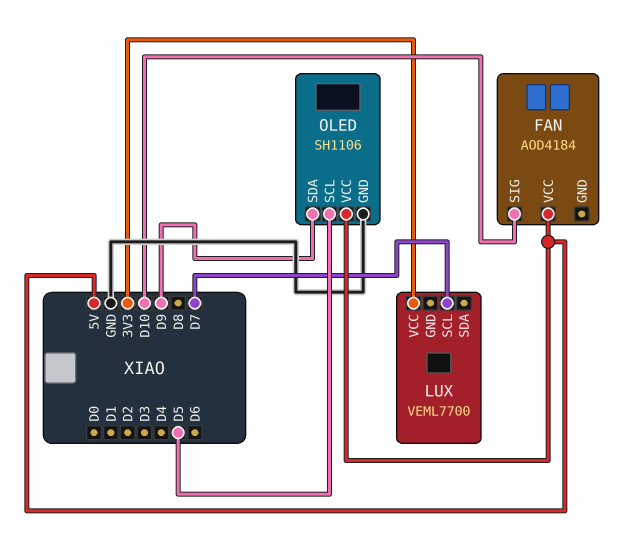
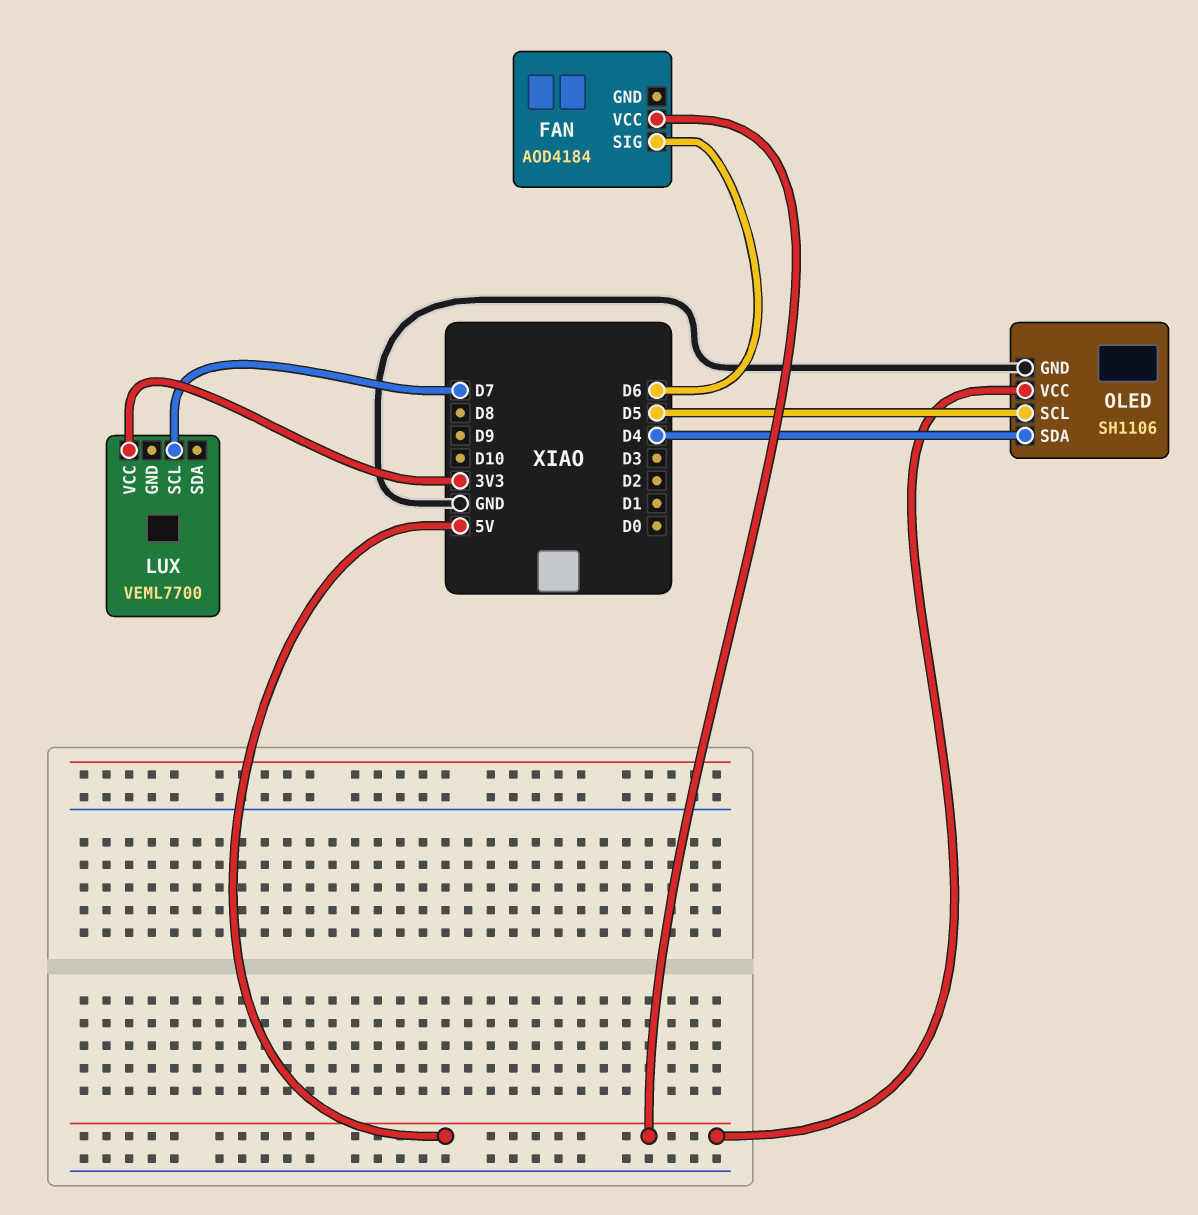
FAN pin SIG: D10 -> D6
OLED pin SDA: D9 -> D4

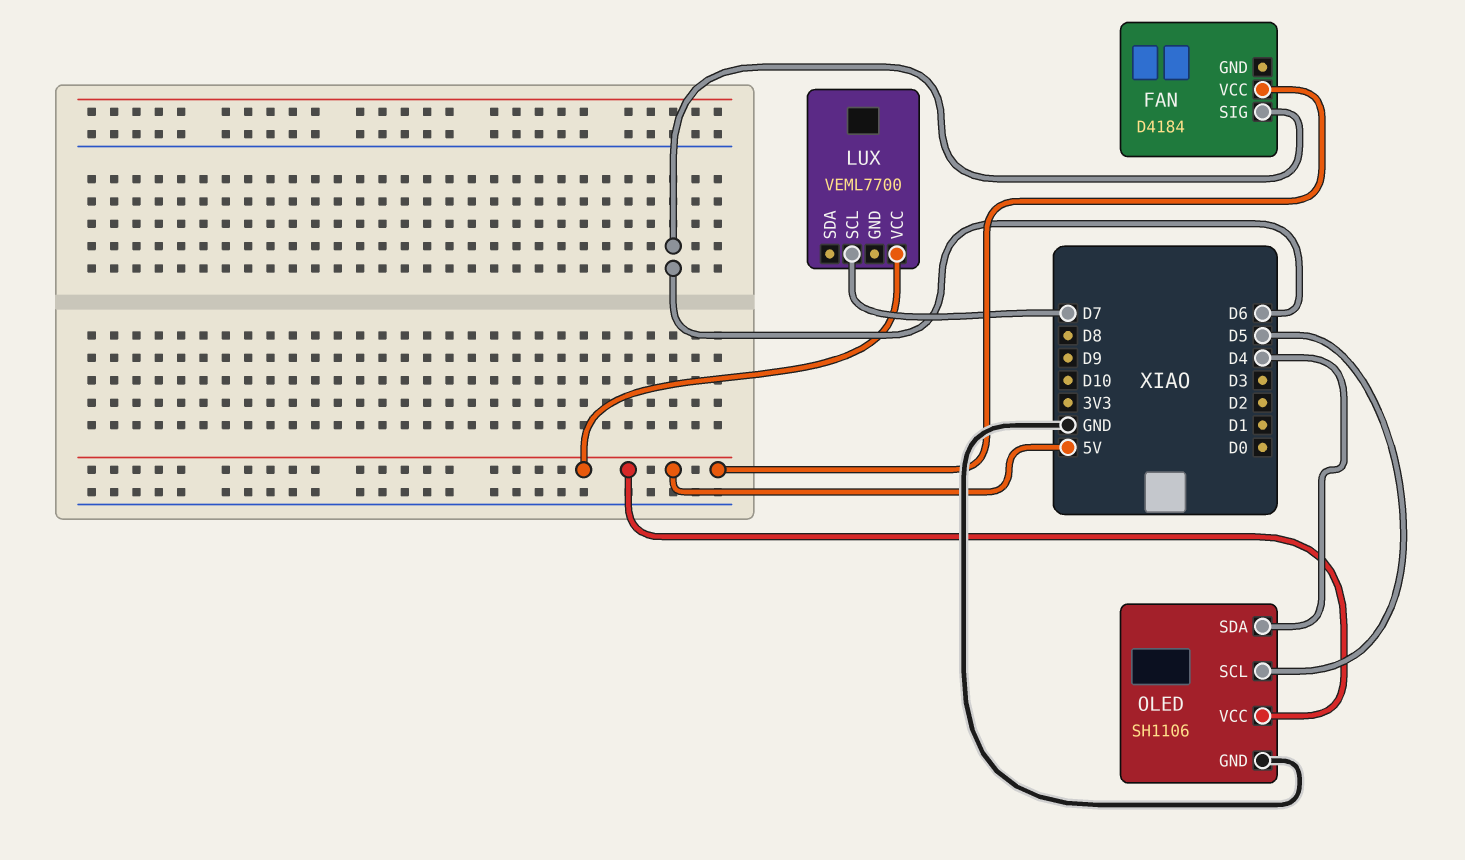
FAN: AOD4184 -> D4184
LUX pin VCC: 3V3 -> 5V

